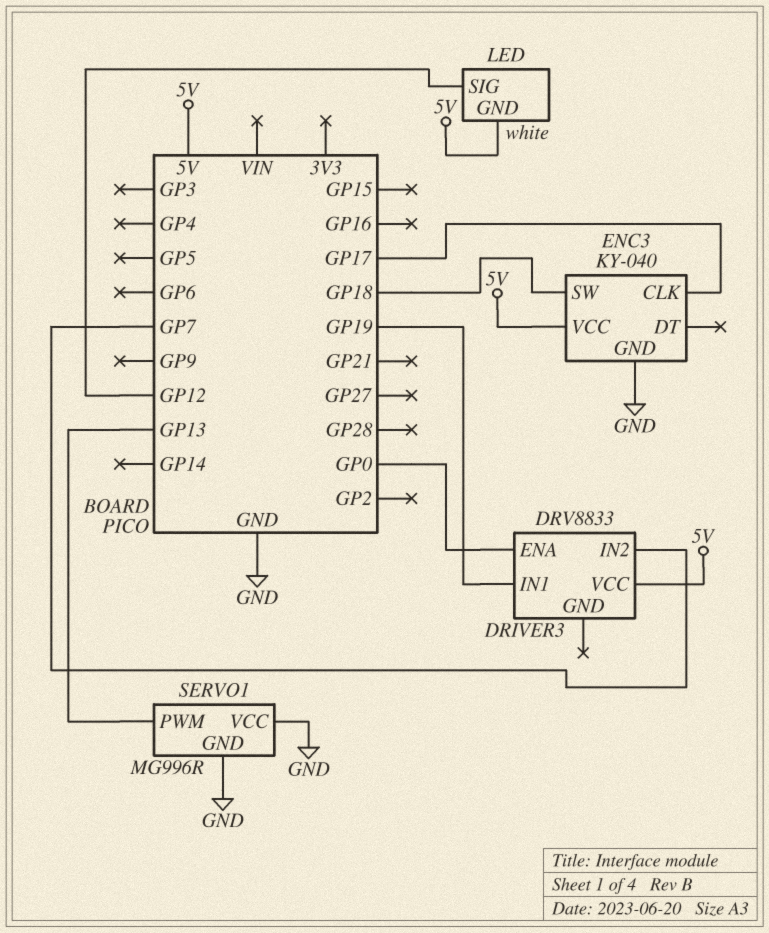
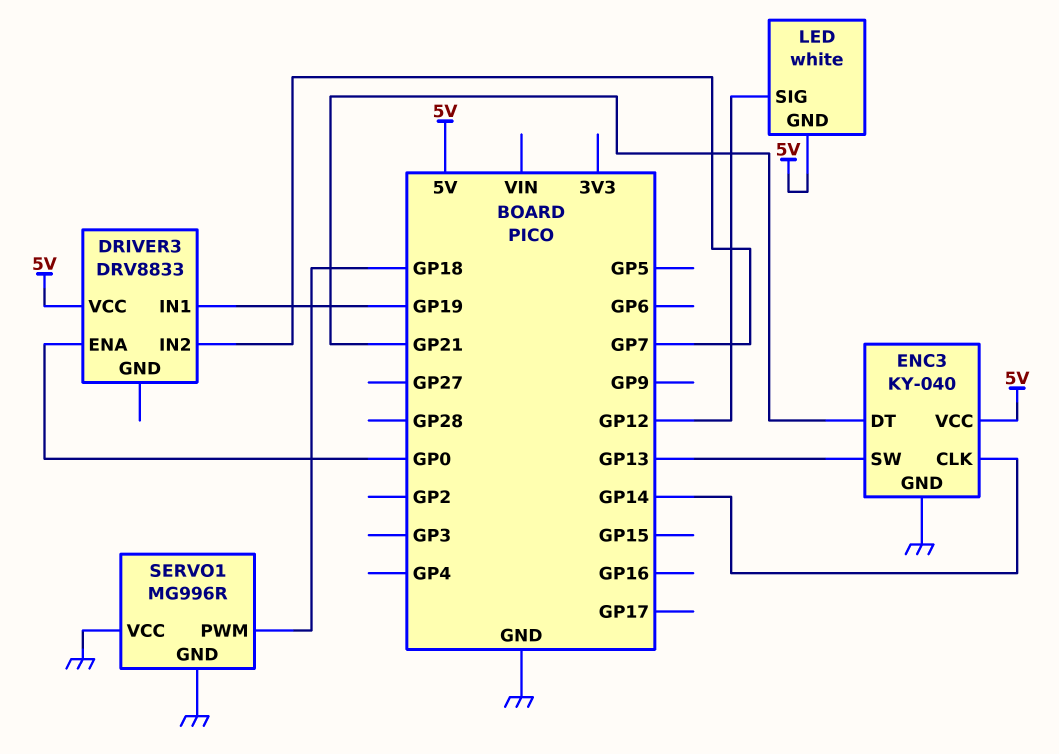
ENC3 pin CLK: GP17 -> GP14
ENC3 pin DT: none -> GP21
ENC3 pin SW: GP18 -> GP13
SERVO1 pin PWM: GP13 -> GP18

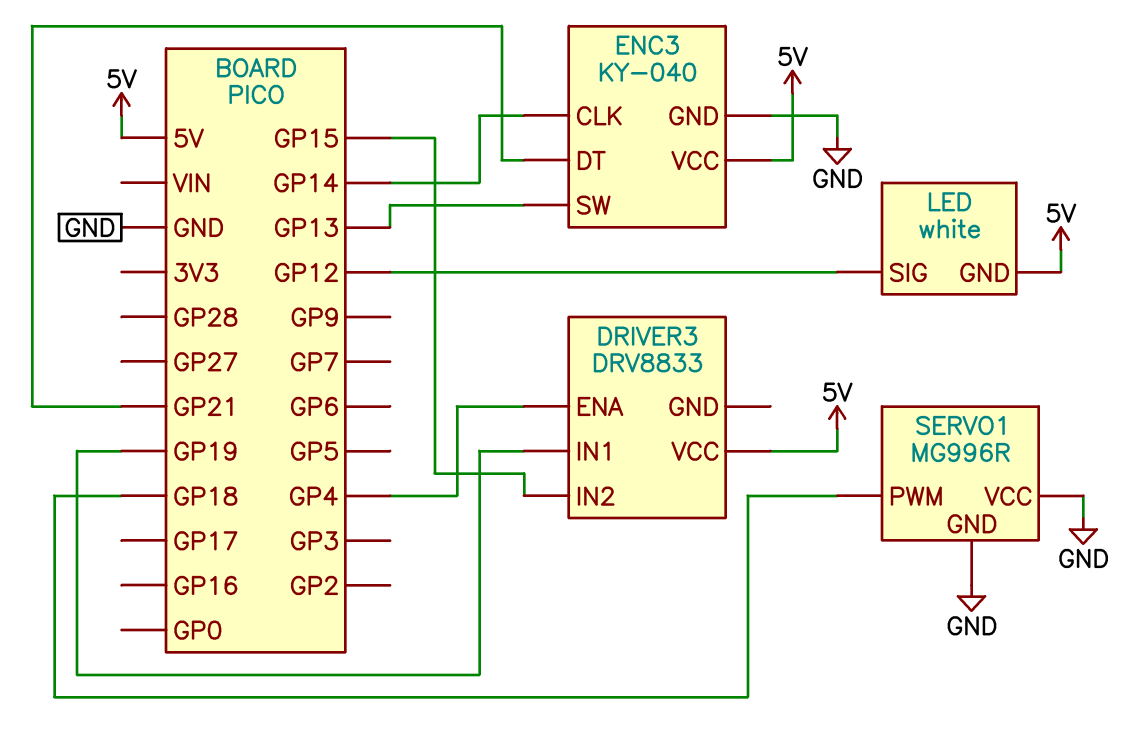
DRIVER3 pin ENA: GP0 -> GP4
DRIVER3 pin IN2: GP7 -> GP15

